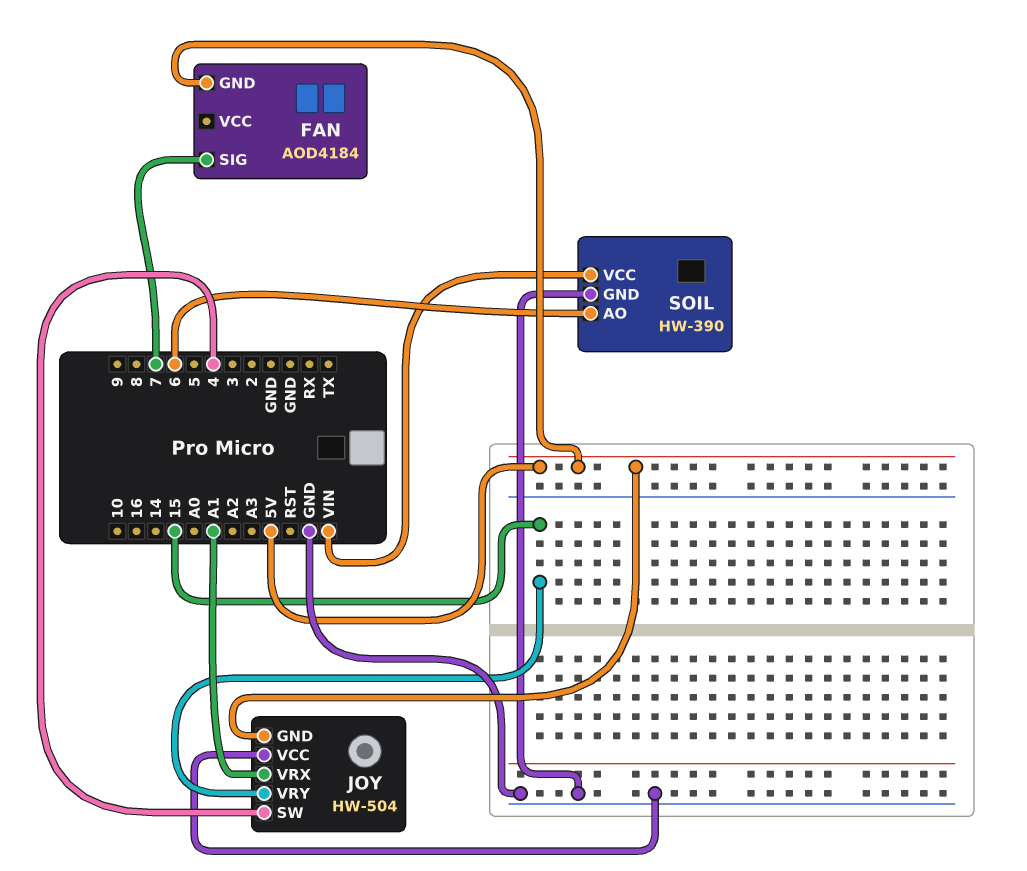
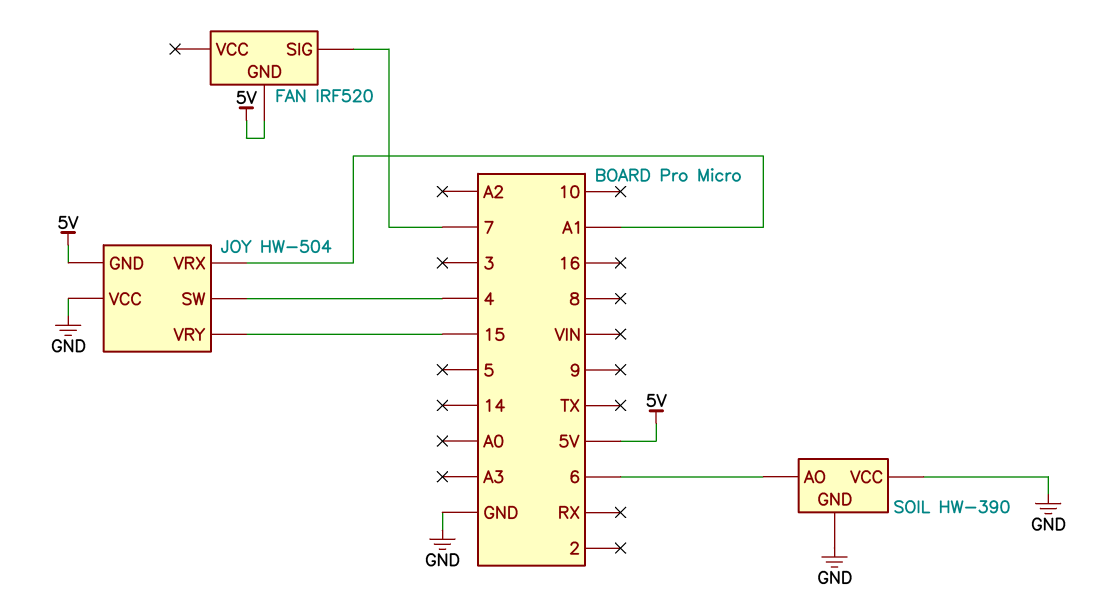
FAN: AOD4184 -> IRF520
SOIL pin VCC: VIN -> GND

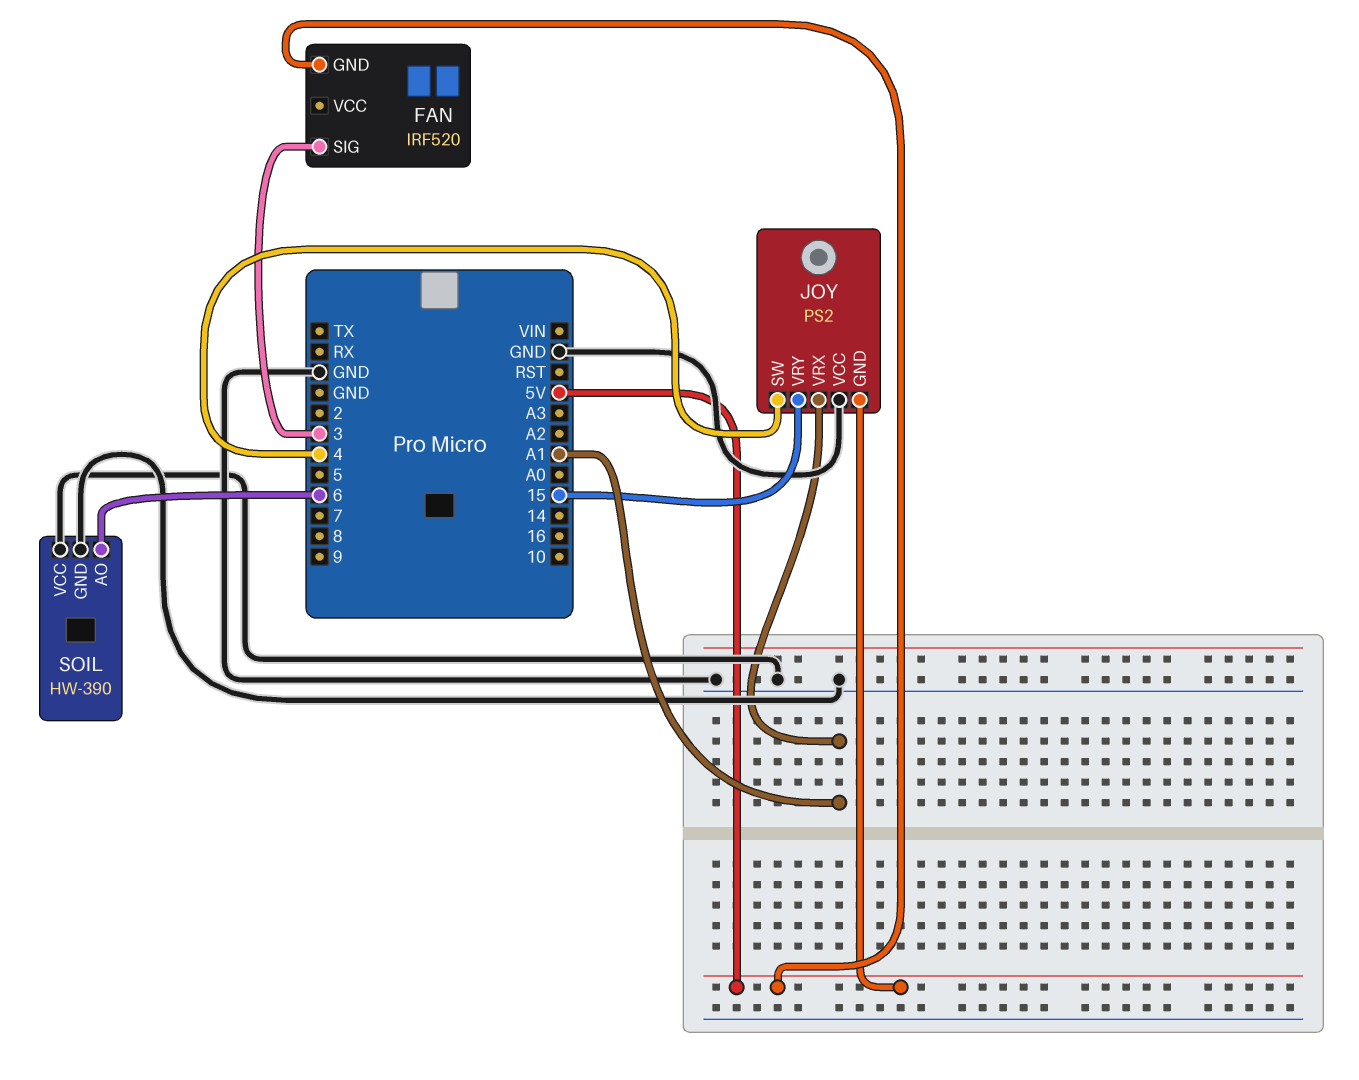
FAN pin SIG: 7 -> 3
JOY: HW-504 -> PS2

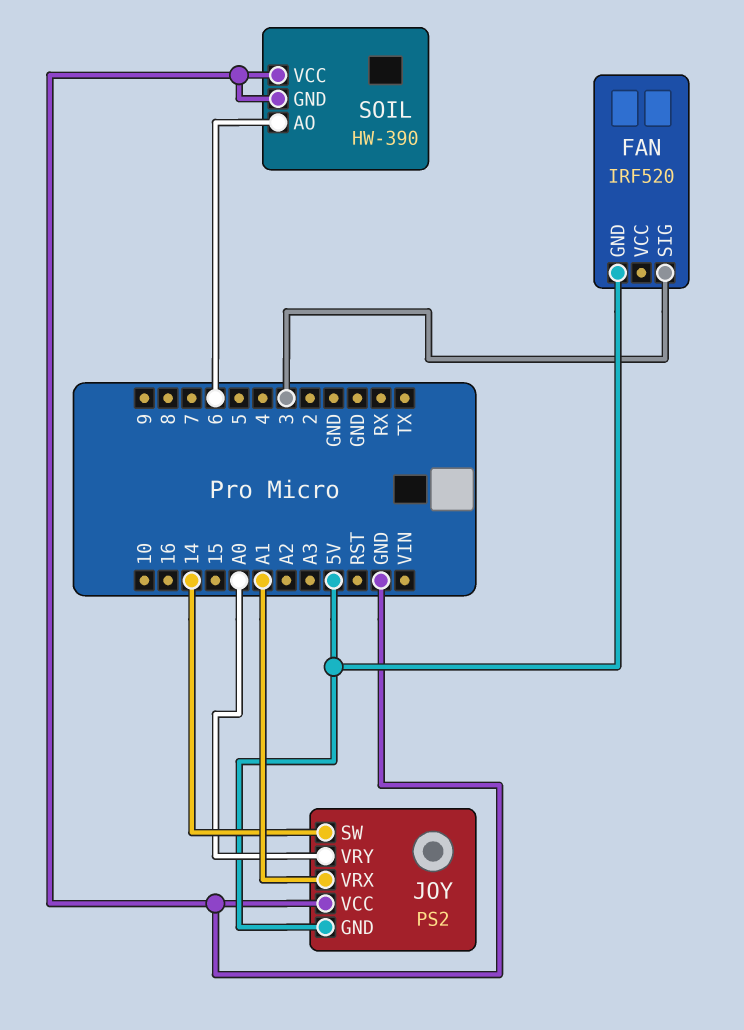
JOY pin SW: 4 -> 14
JOY pin VRY: 15 -> A0

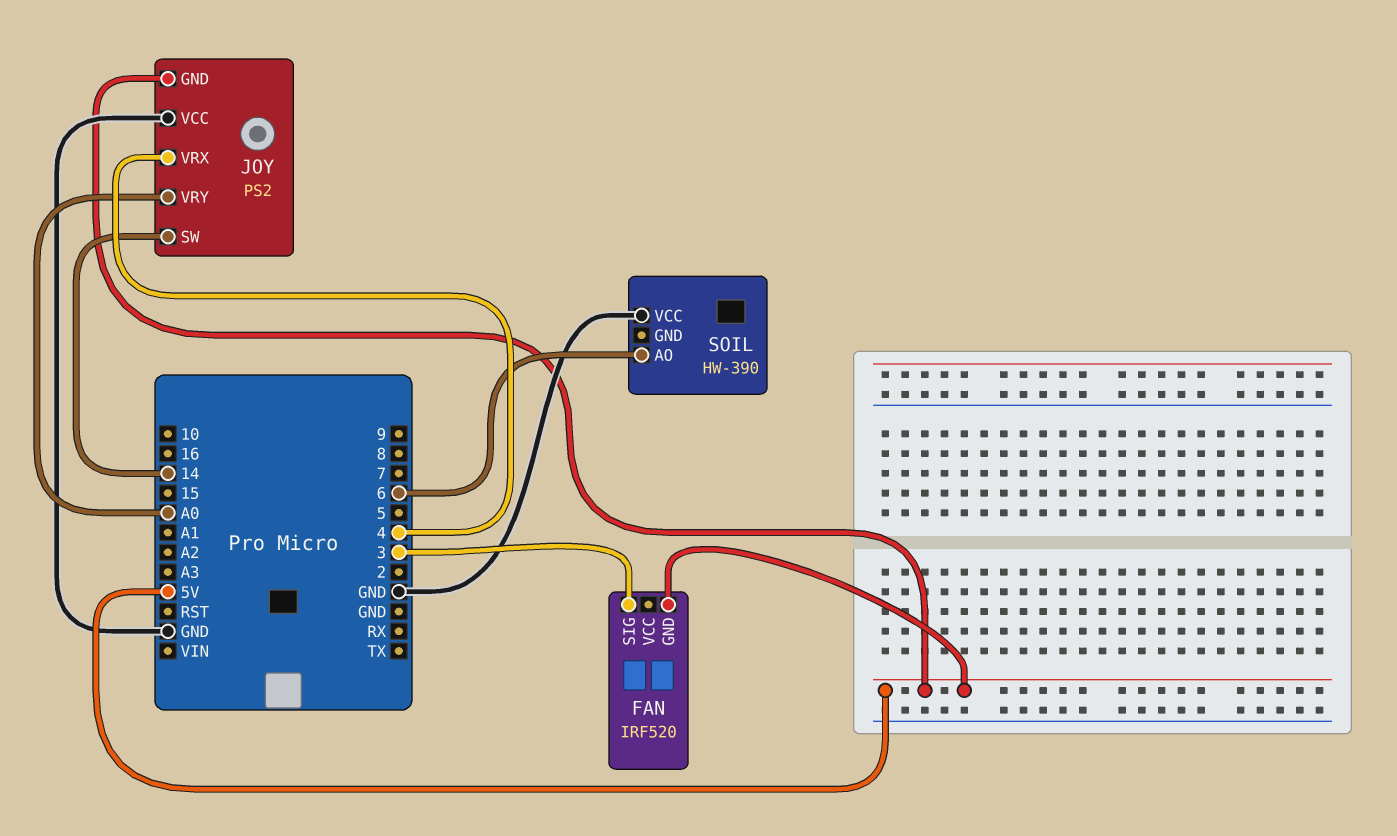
JOY pin VRX: A1 -> 4
SOIL pin GND: GND -> none

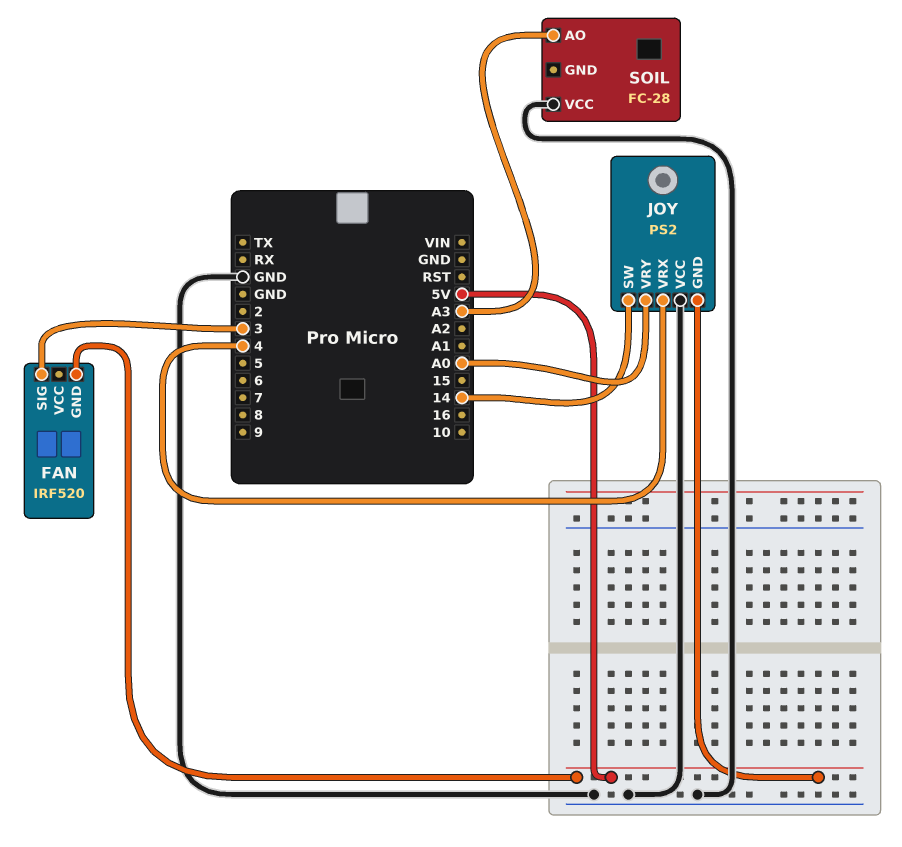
SOIL: HW-390 -> FC-28
SOIL pin AO: 6 -> A3

